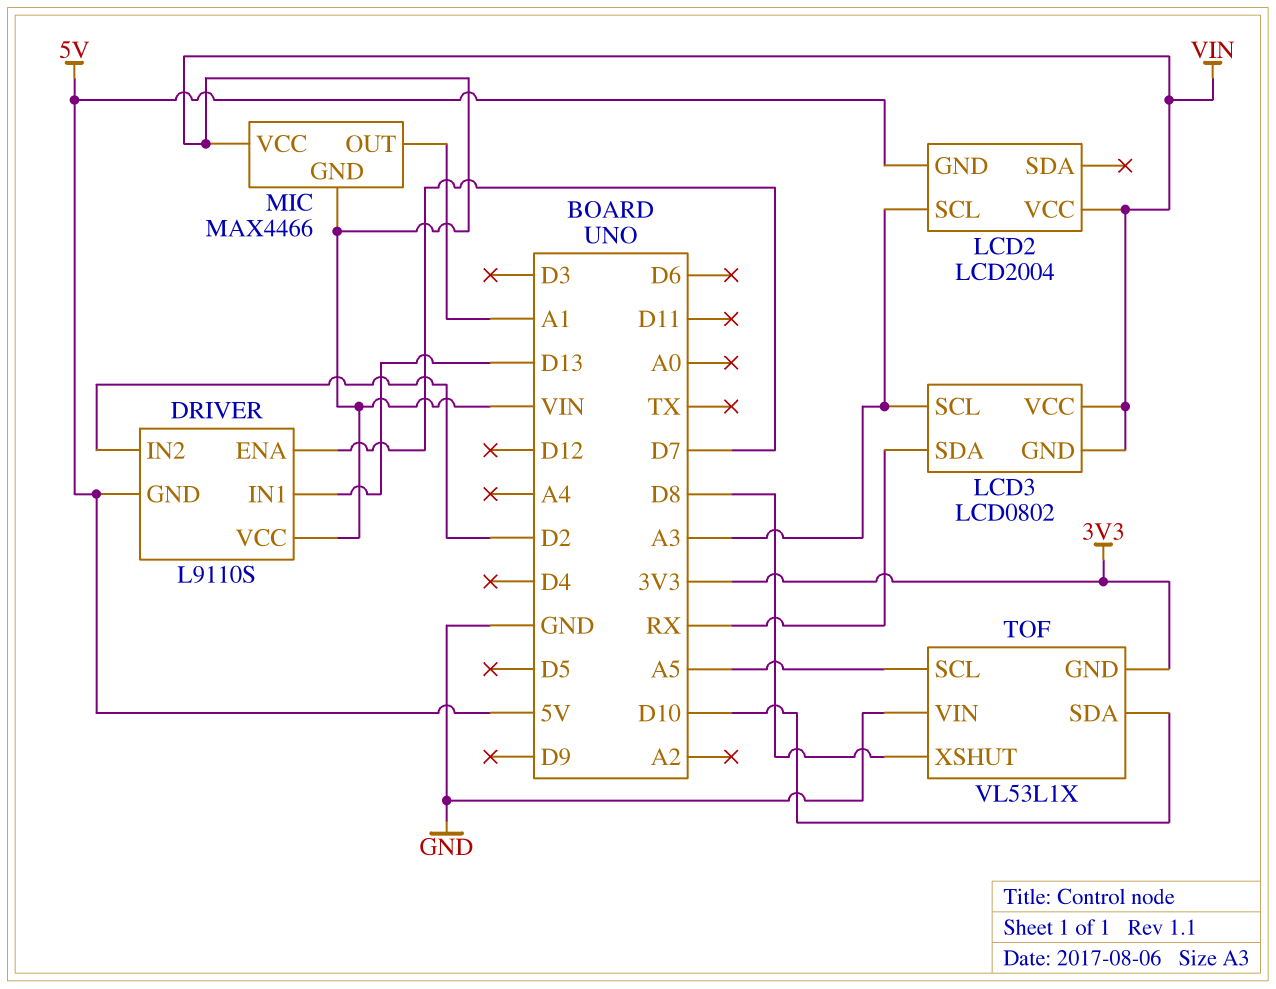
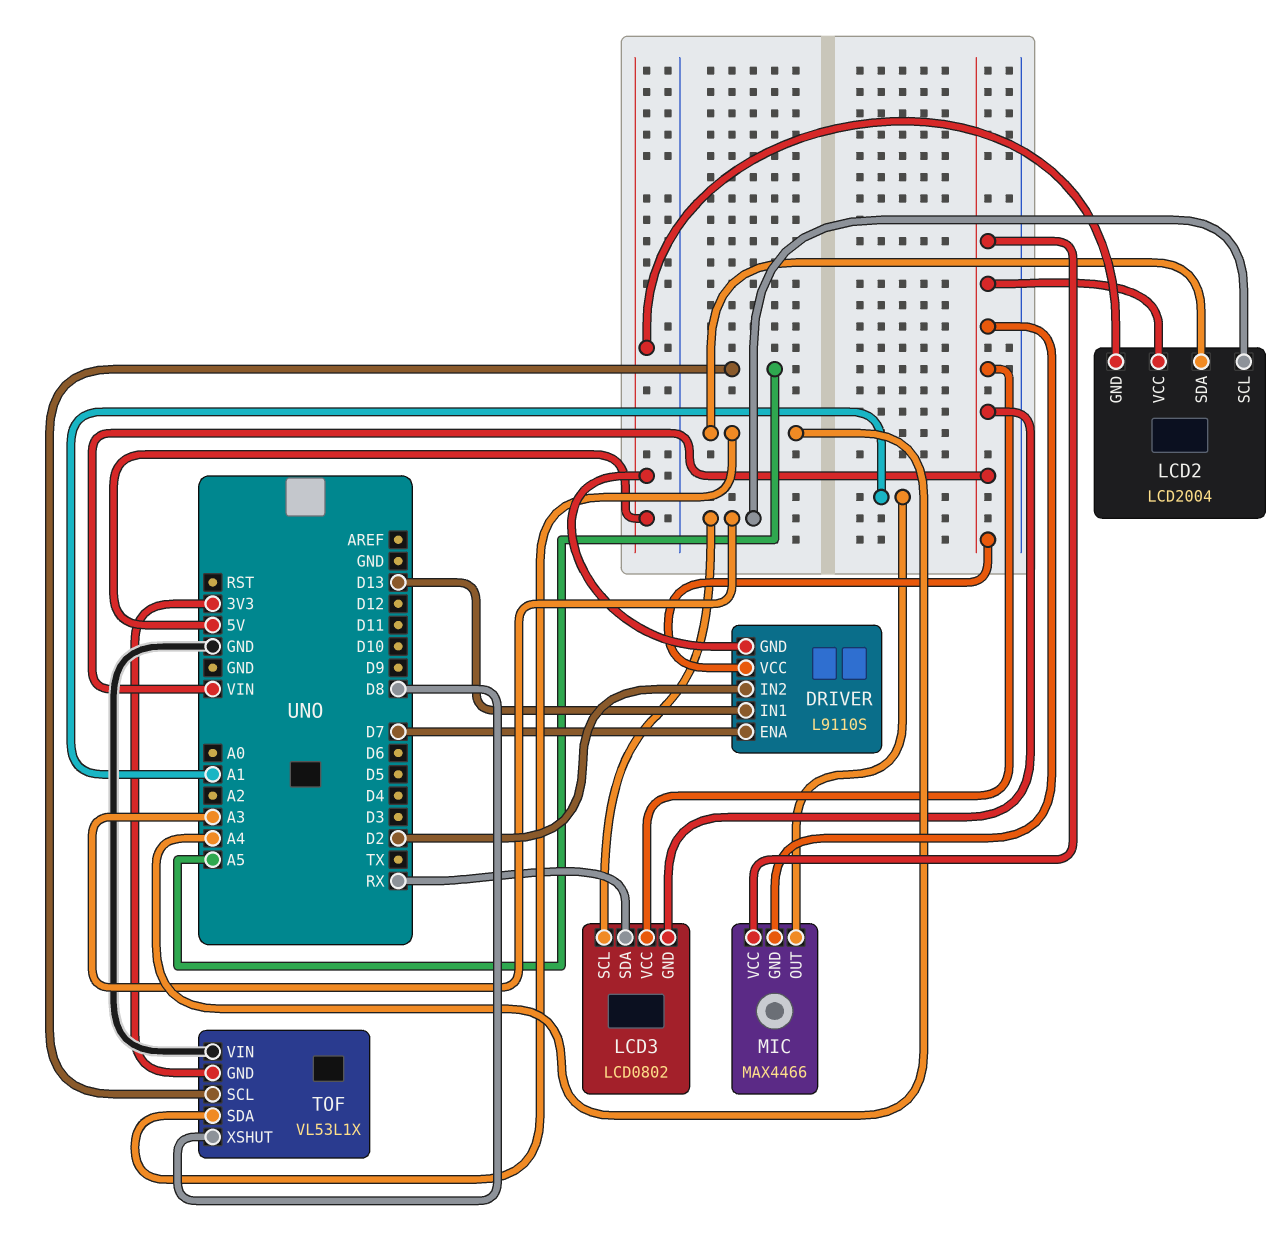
LCD2 pin SDA: none -> A4
TOF pin SDA: D10 -> A4

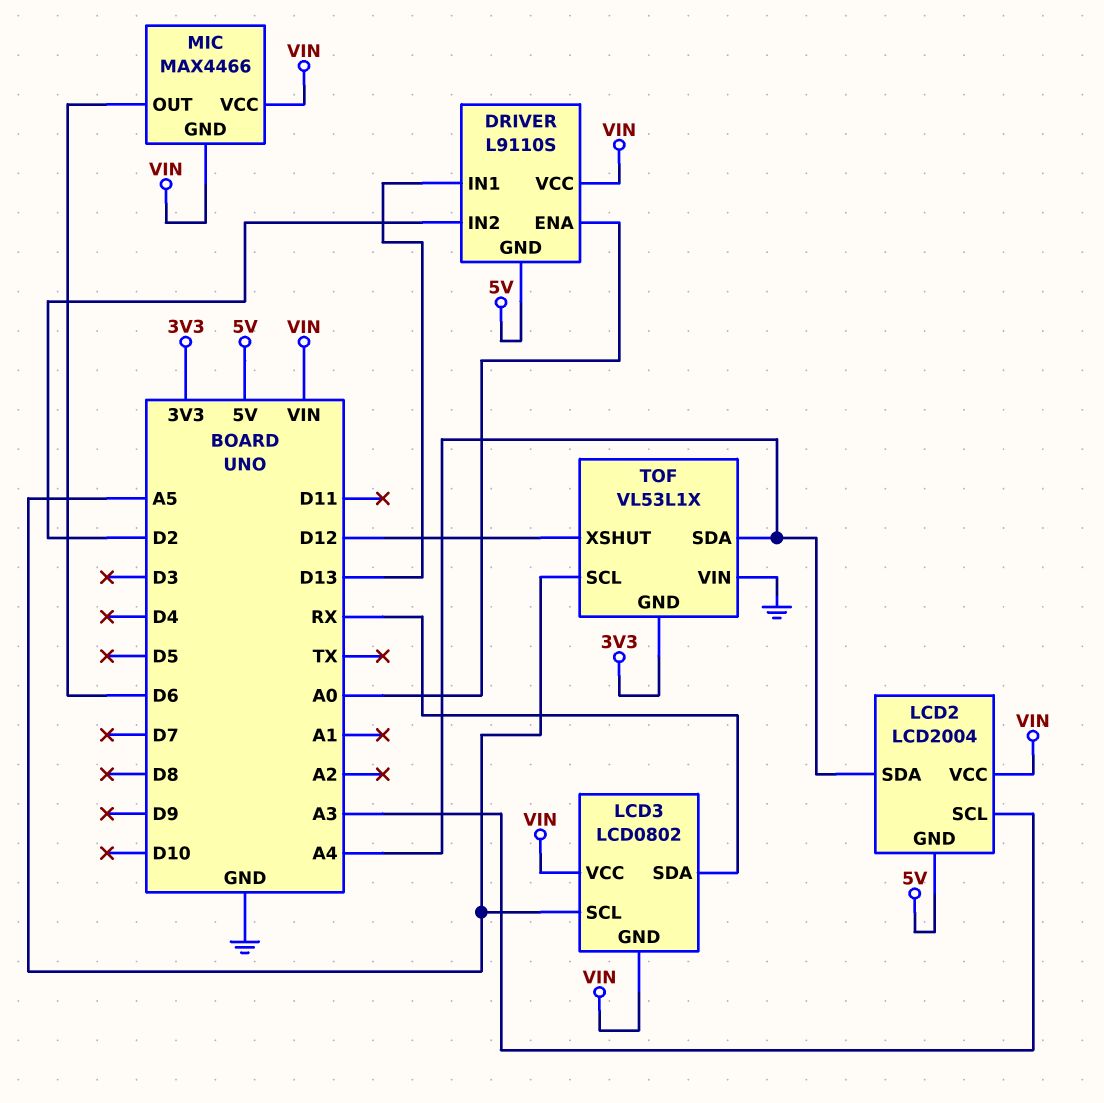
DRIVER pin ENA: D7 -> A0
LCD3 pin SCL: A3 -> A5
MIC pin OUT: A1 -> D6
TOF pin XSHUT: D8 -> D12

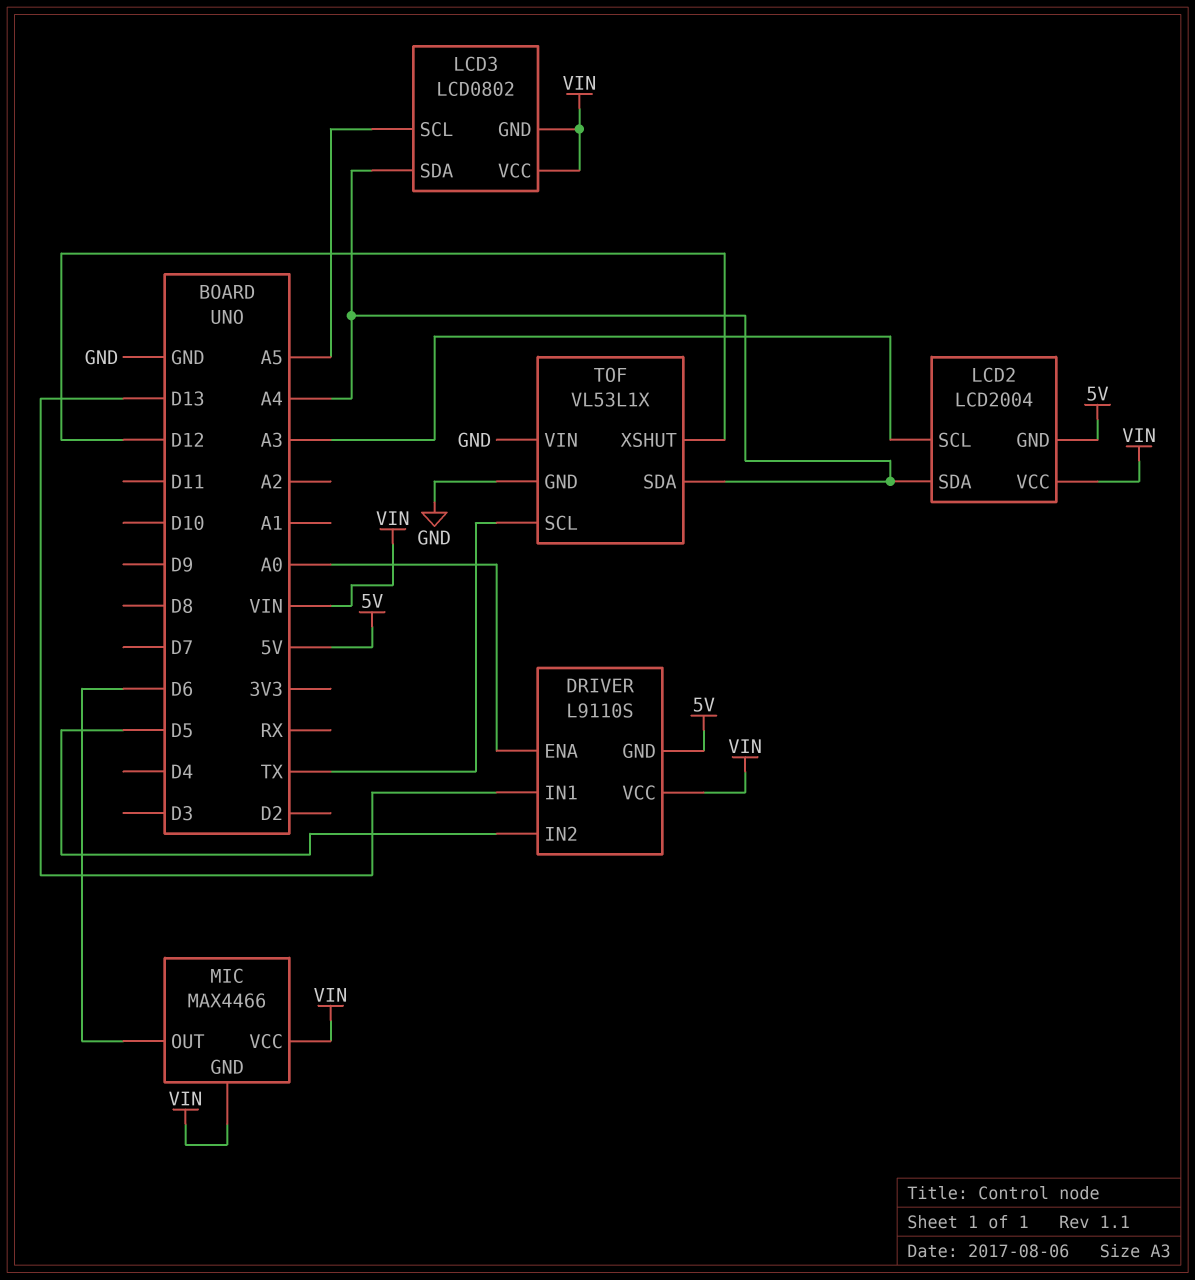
DRIVER pin IN2: D2 -> D5
LCD3 pin SDA: RX -> A4
TOF pin GND: 3V3 -> GND
TOF pin SCL: A5 -> TX

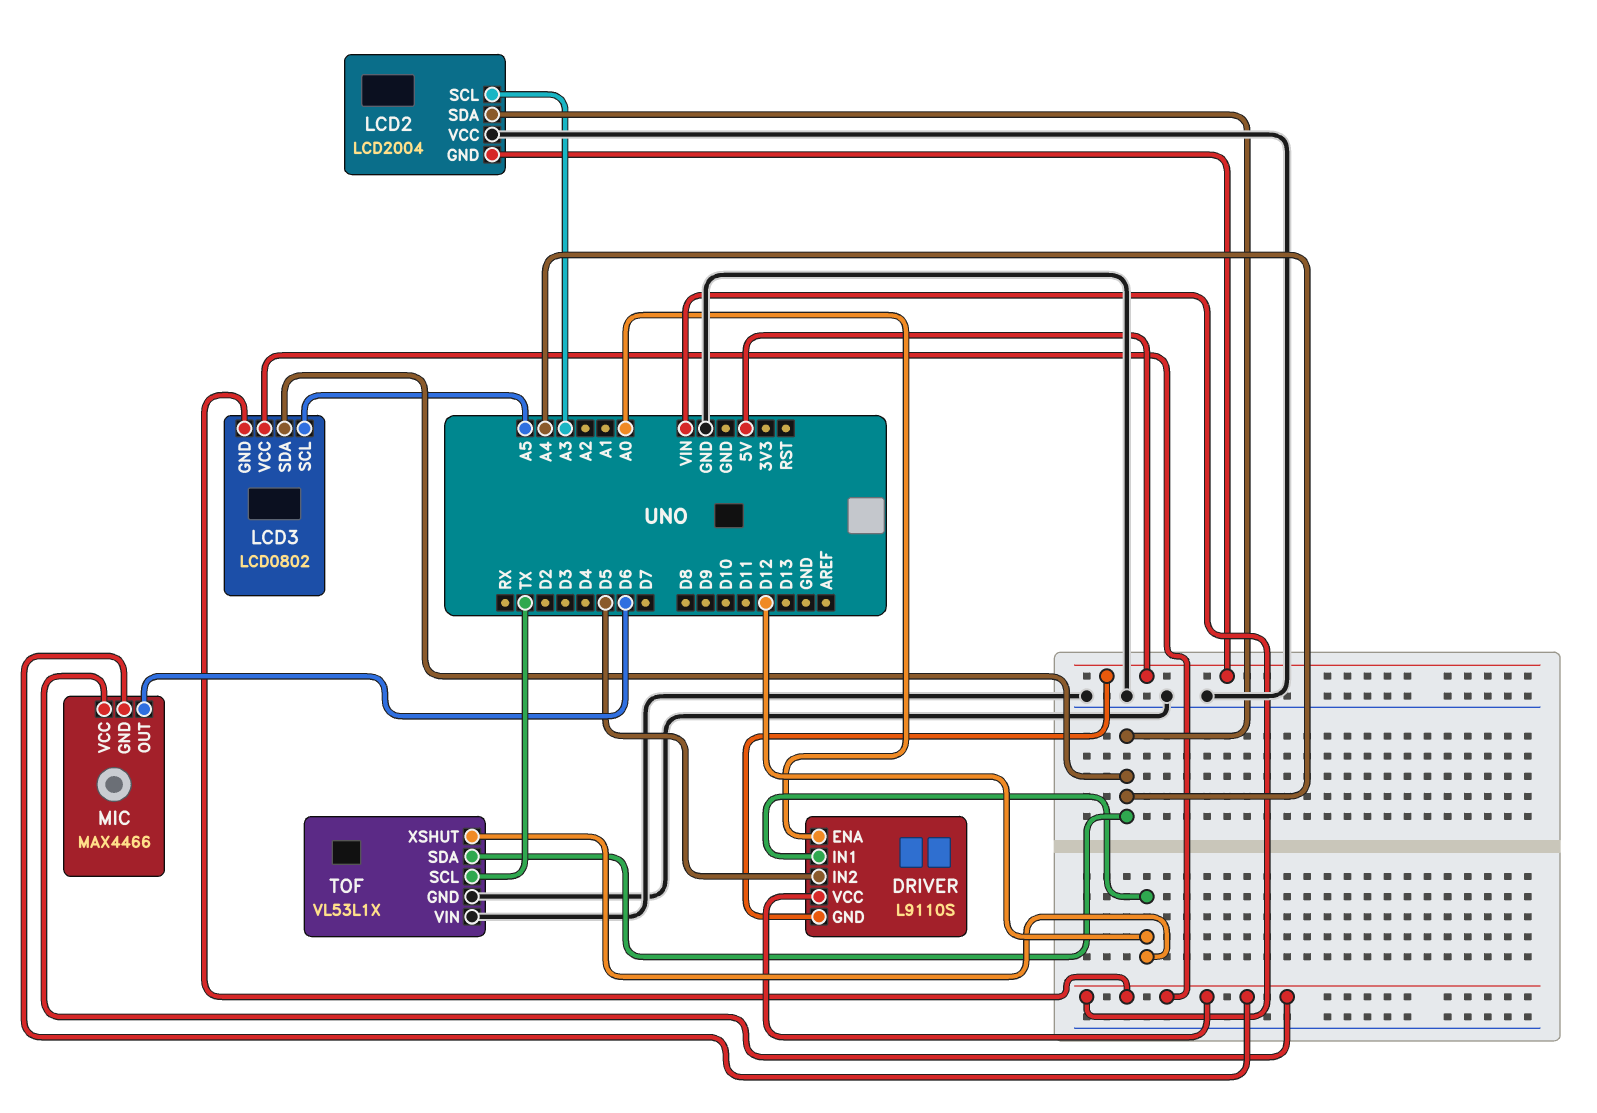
DRIVER pin IN1: D13 -> D12
LCD2 pin VCC: VIN -> GND

